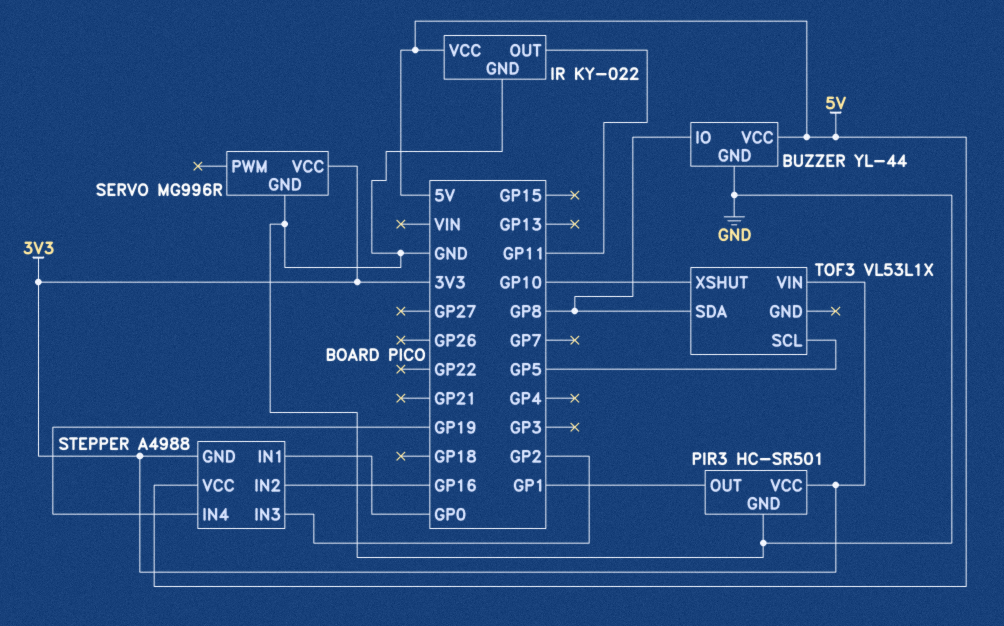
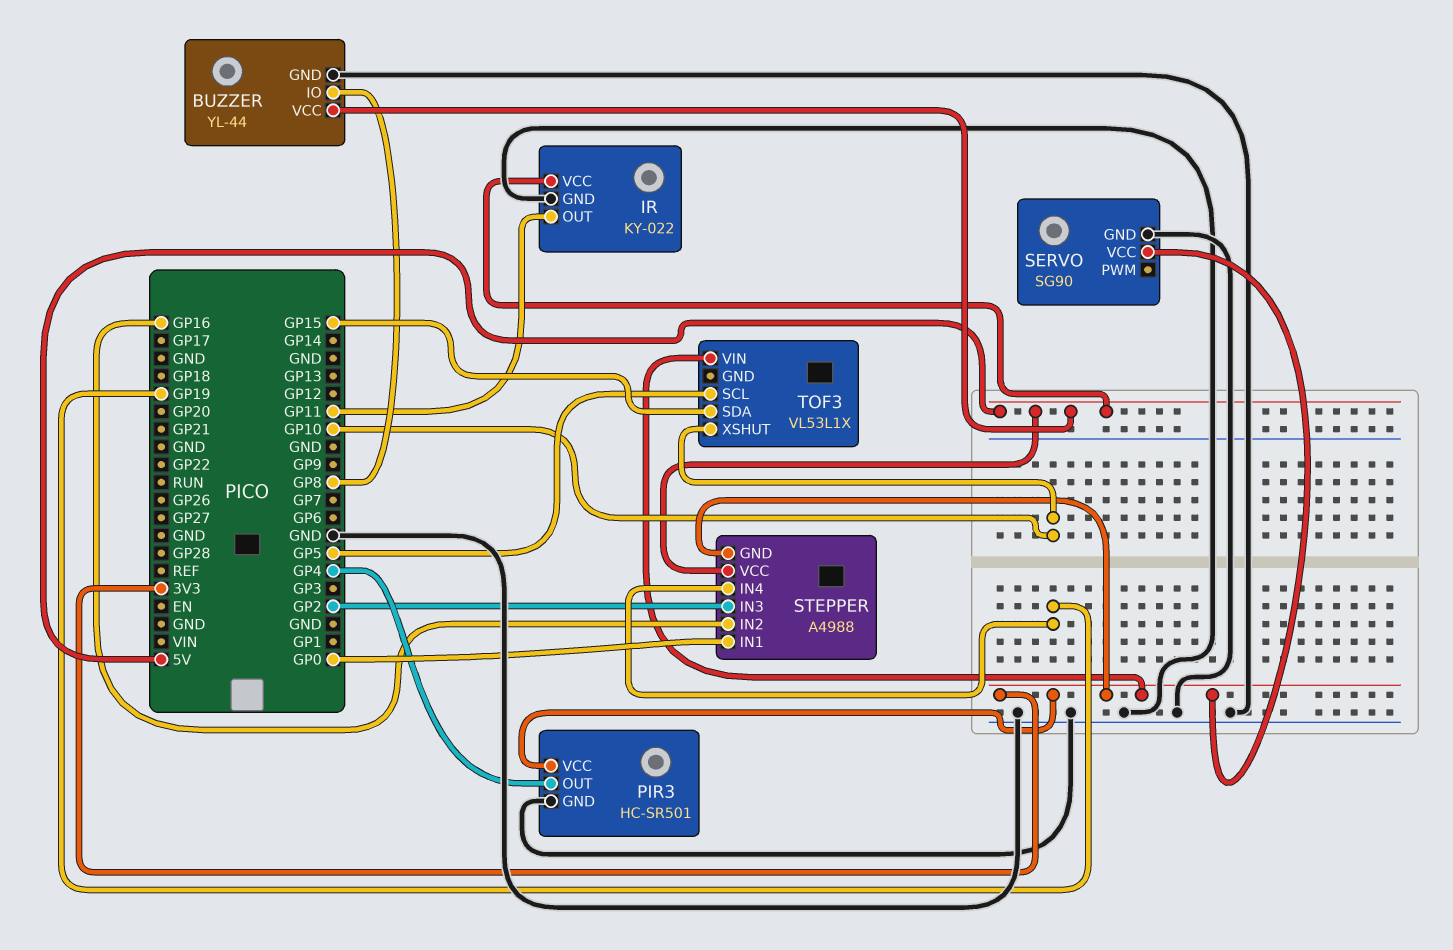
PIR3 pin OUT: GP1 -> GP4
SERVO: MG996R -> SG90
TOF3 pin SDA: GP8 -> GP15

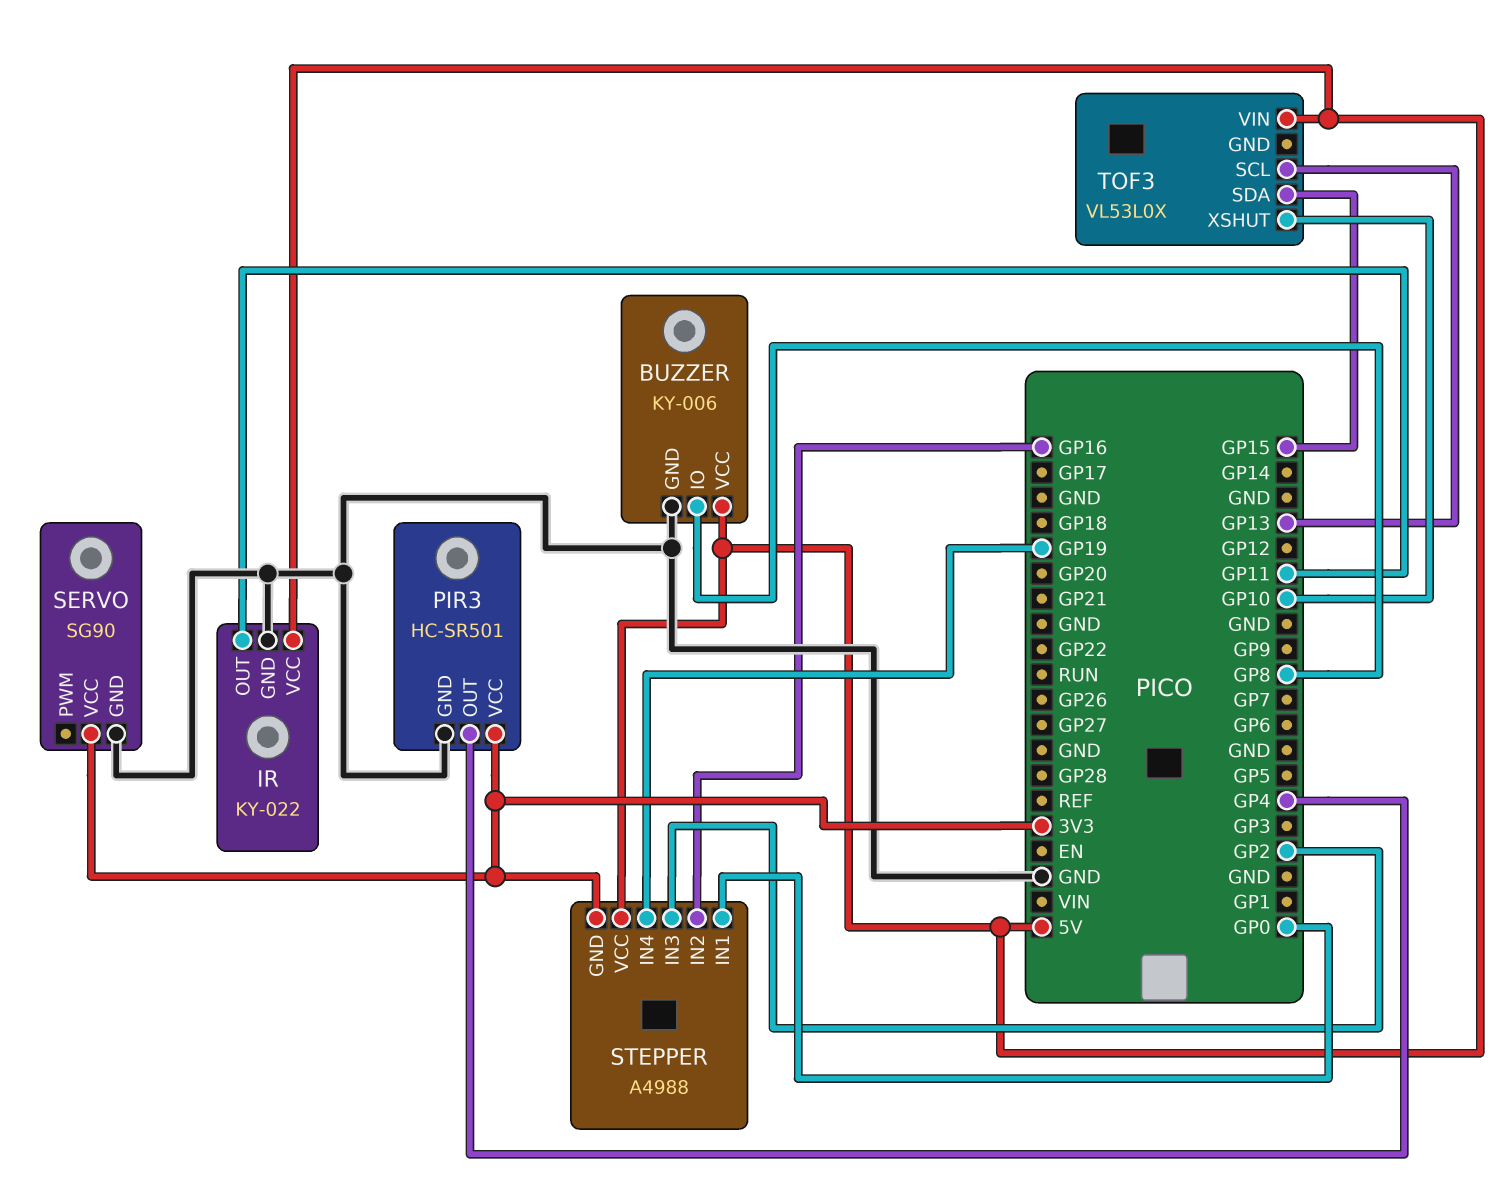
BUZZER: YL-44 -> KY-006
TOF3: VL53L1X -> VL53L0X
TOF3 pin SCL: GP5 -> GP13
TOF3 pin VIN: 3V3 -> 5V

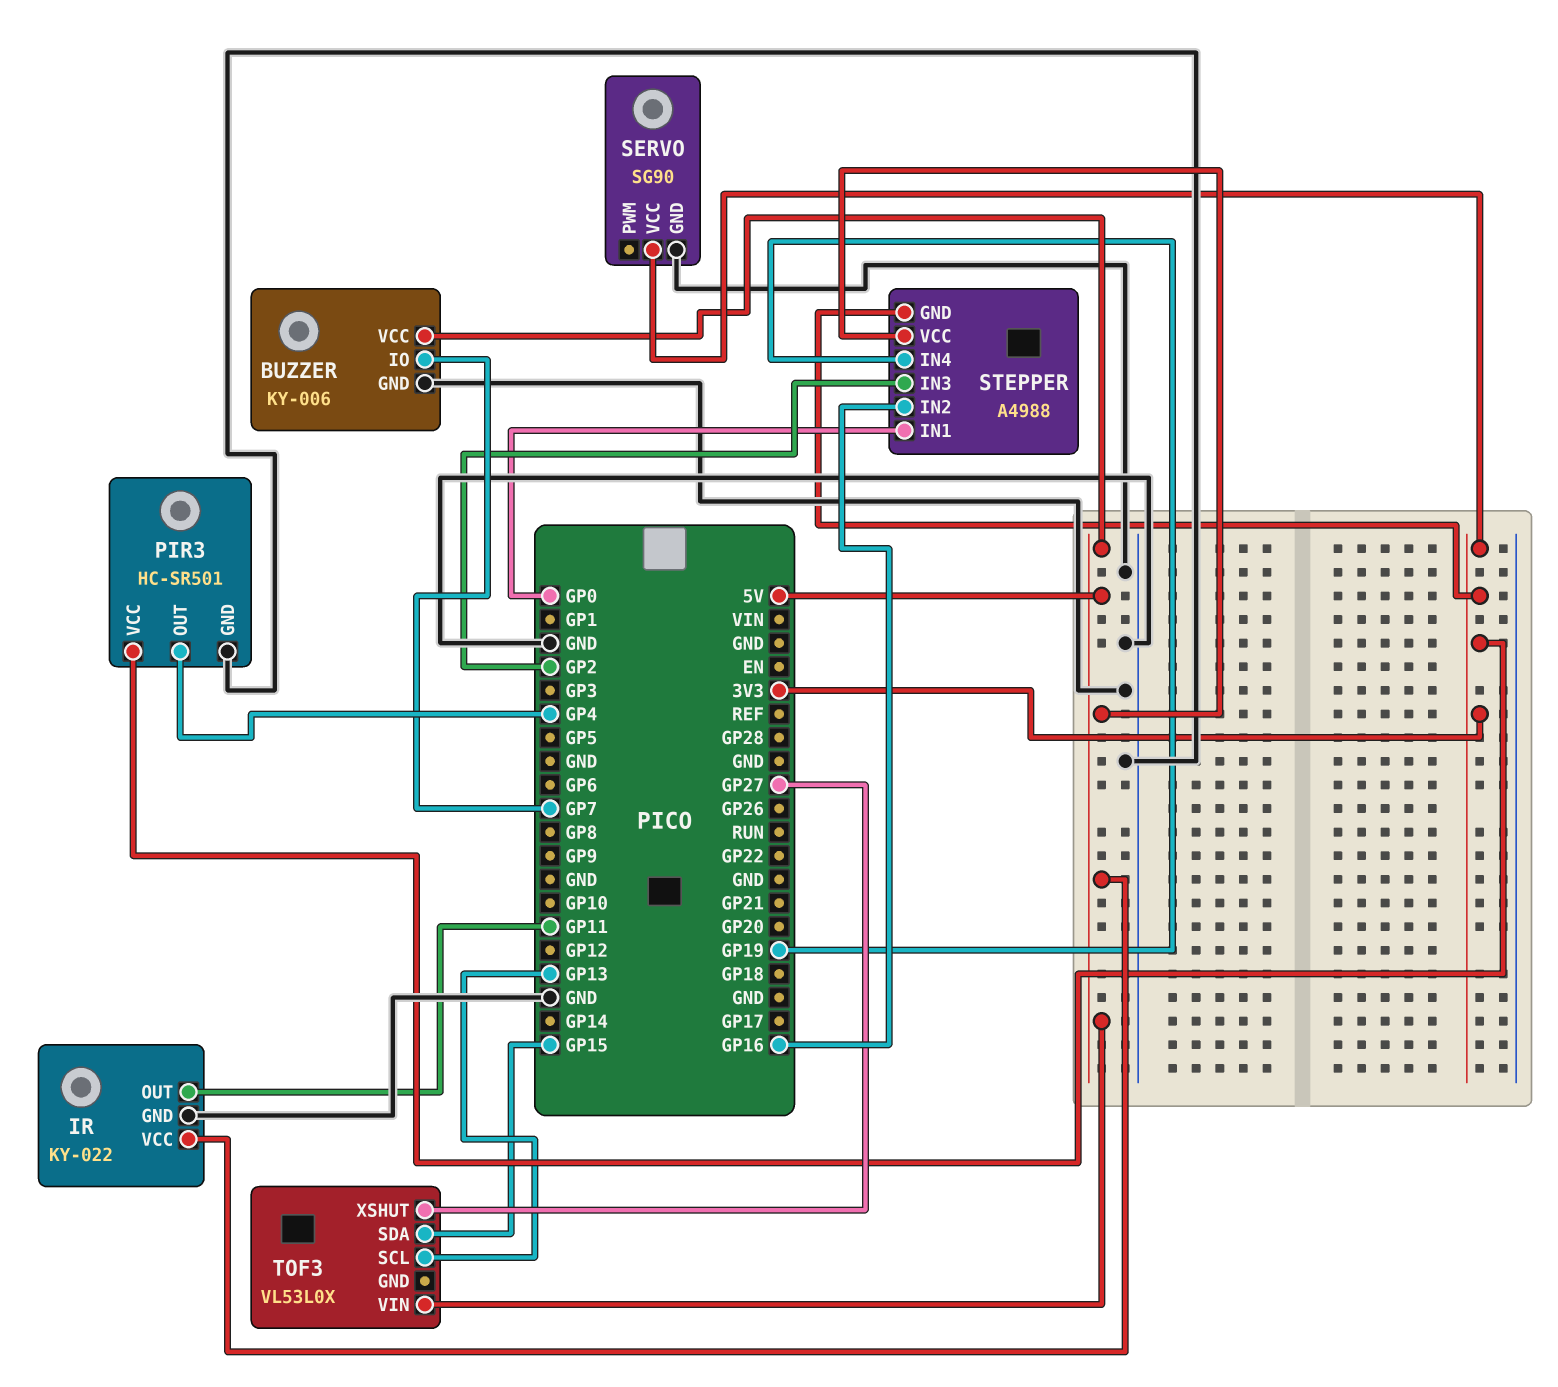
BUZZER pin IO: GP8 -> GP7
TOF3 pin XSHUT: GP10 -> GP27

